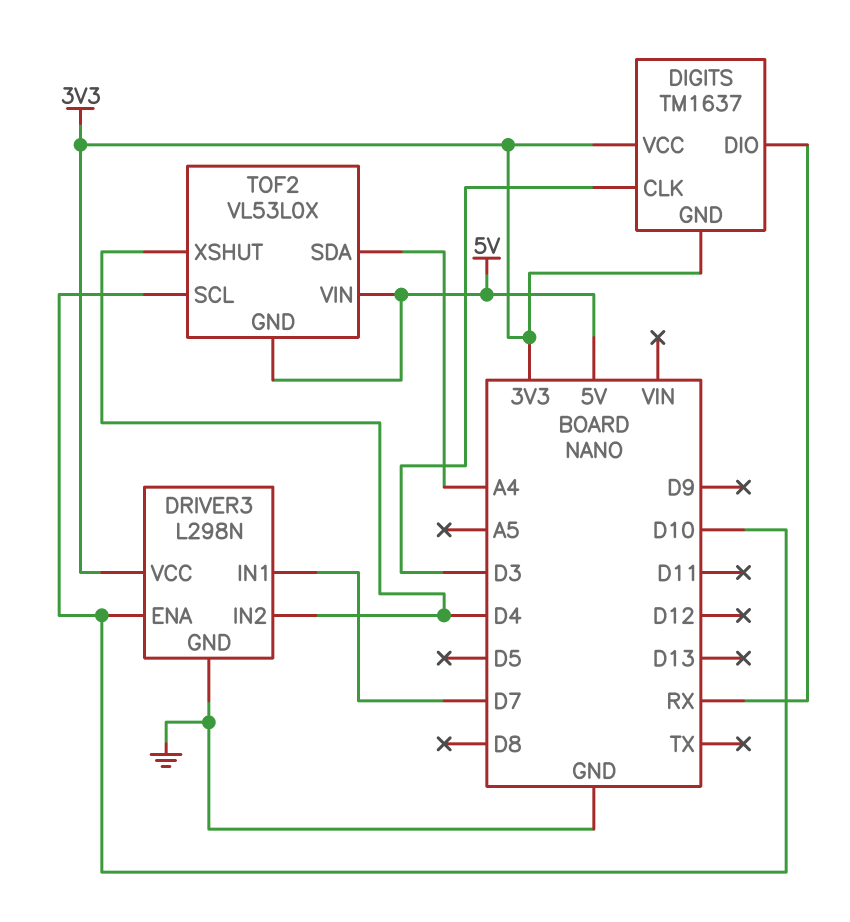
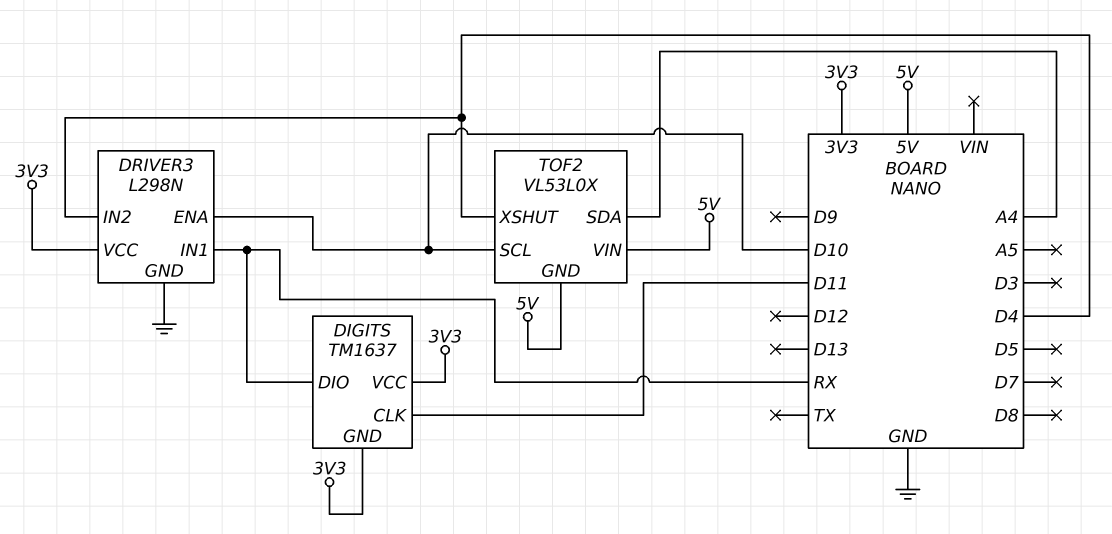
DIGITS pin CLK: D3 -> D11
DRIVER3 pin IN1: D7 -> RX

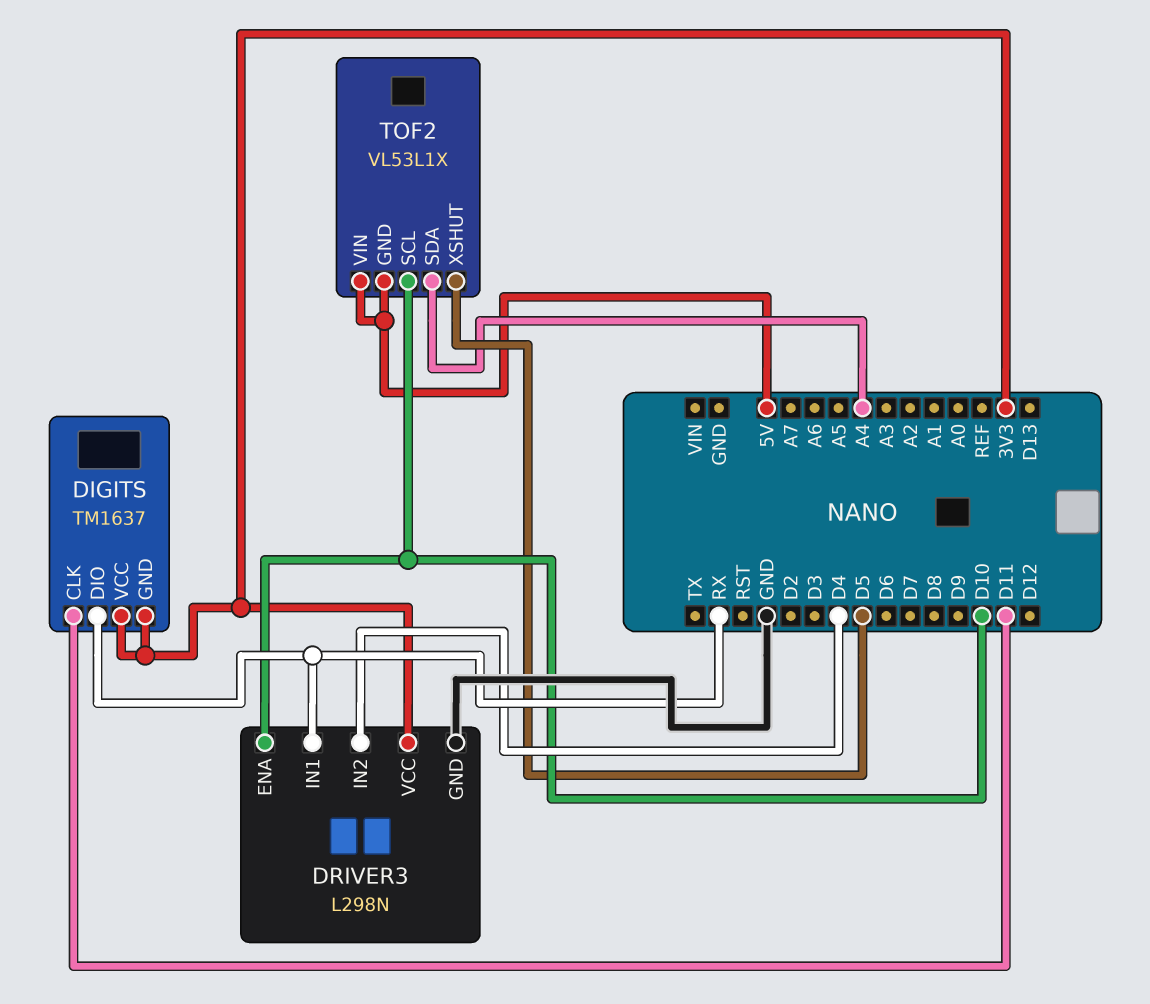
TOF2: VL53L0X -> VL53L1X
TOF2 pin XSHUT: D4 -> D5

